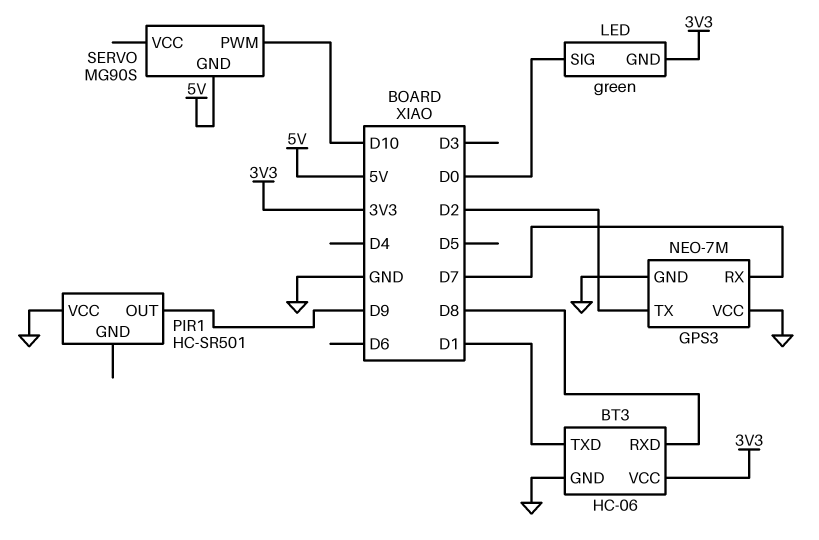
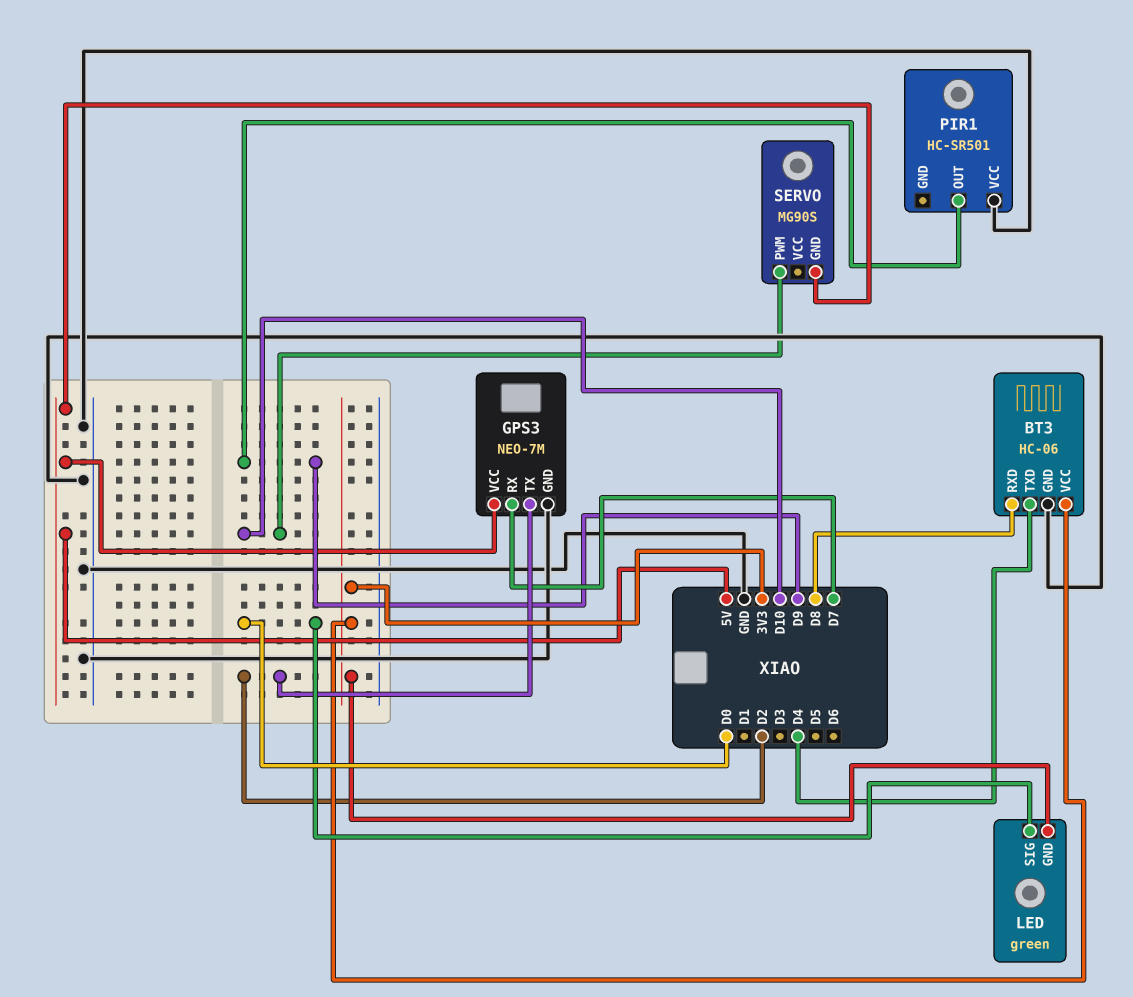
BT3 pin TXD: D1 -> D4
GPS3 pin VCC: GND -> 5V

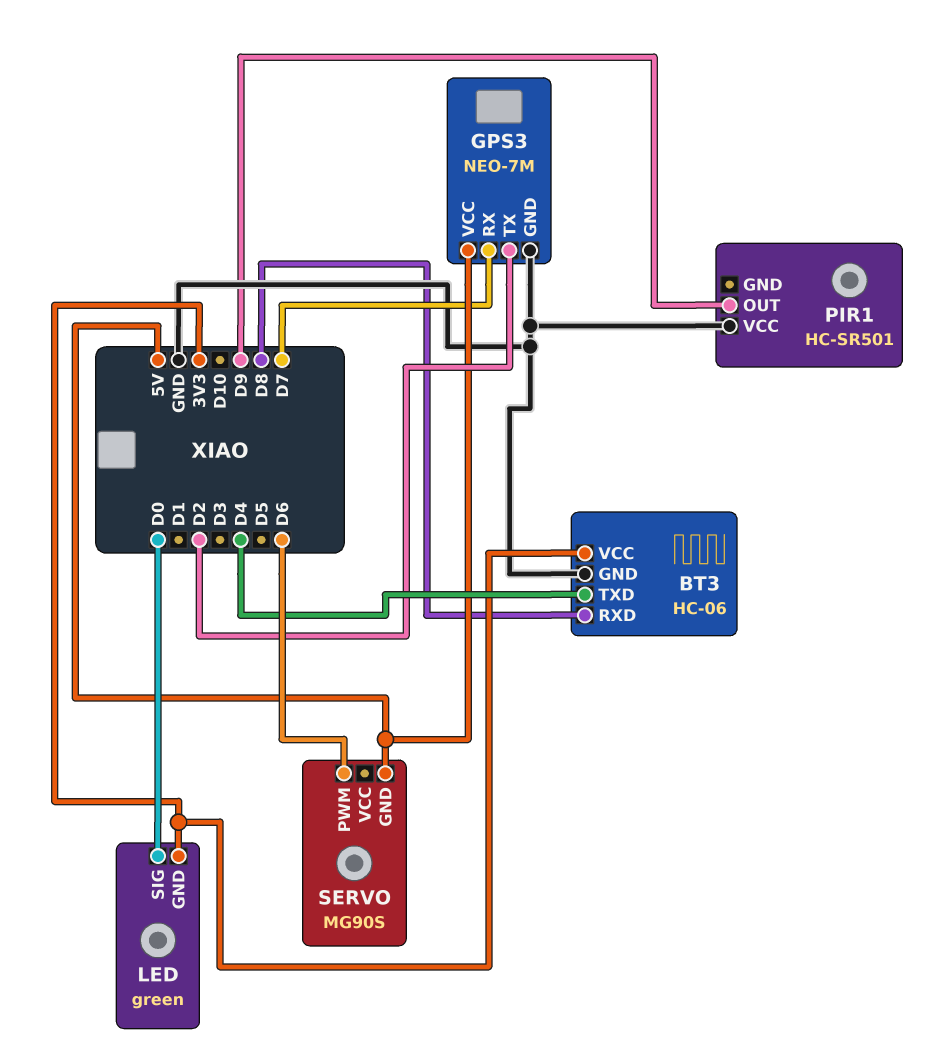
SERVO pin PWM: D10 -> D6

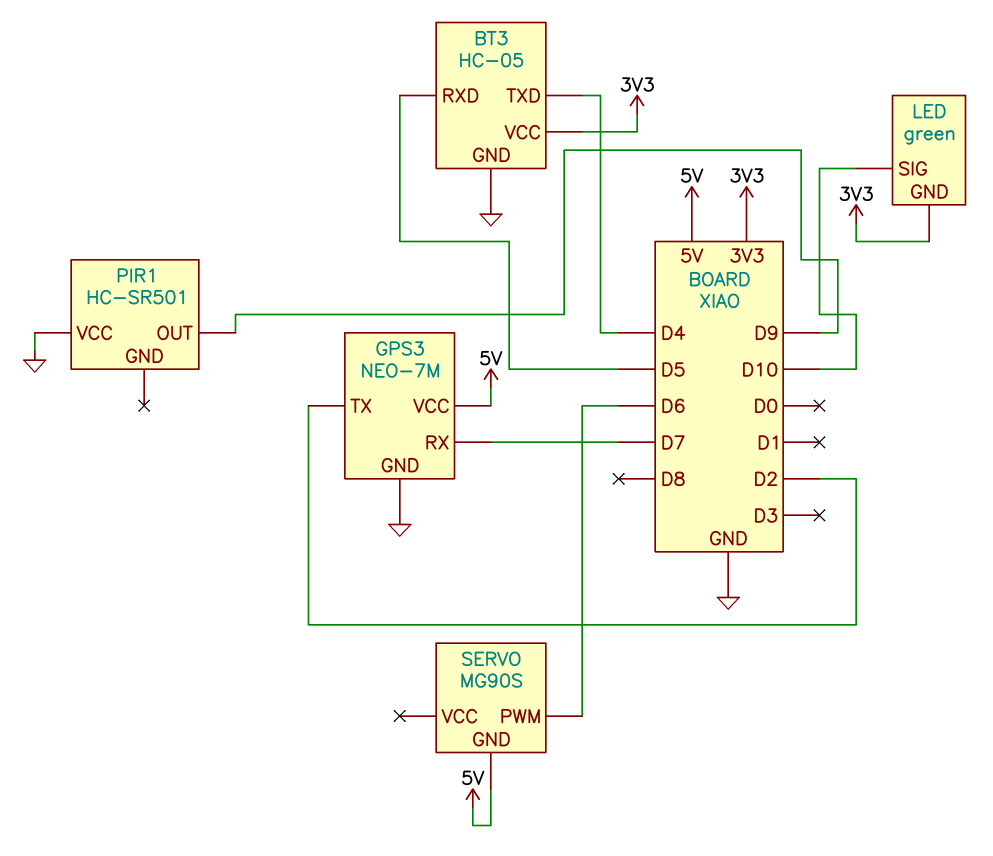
BT3: HC-06 -> HC-05
BT3 pin RXD: D8 -> D5
LED pin SIG: D0 -> D10

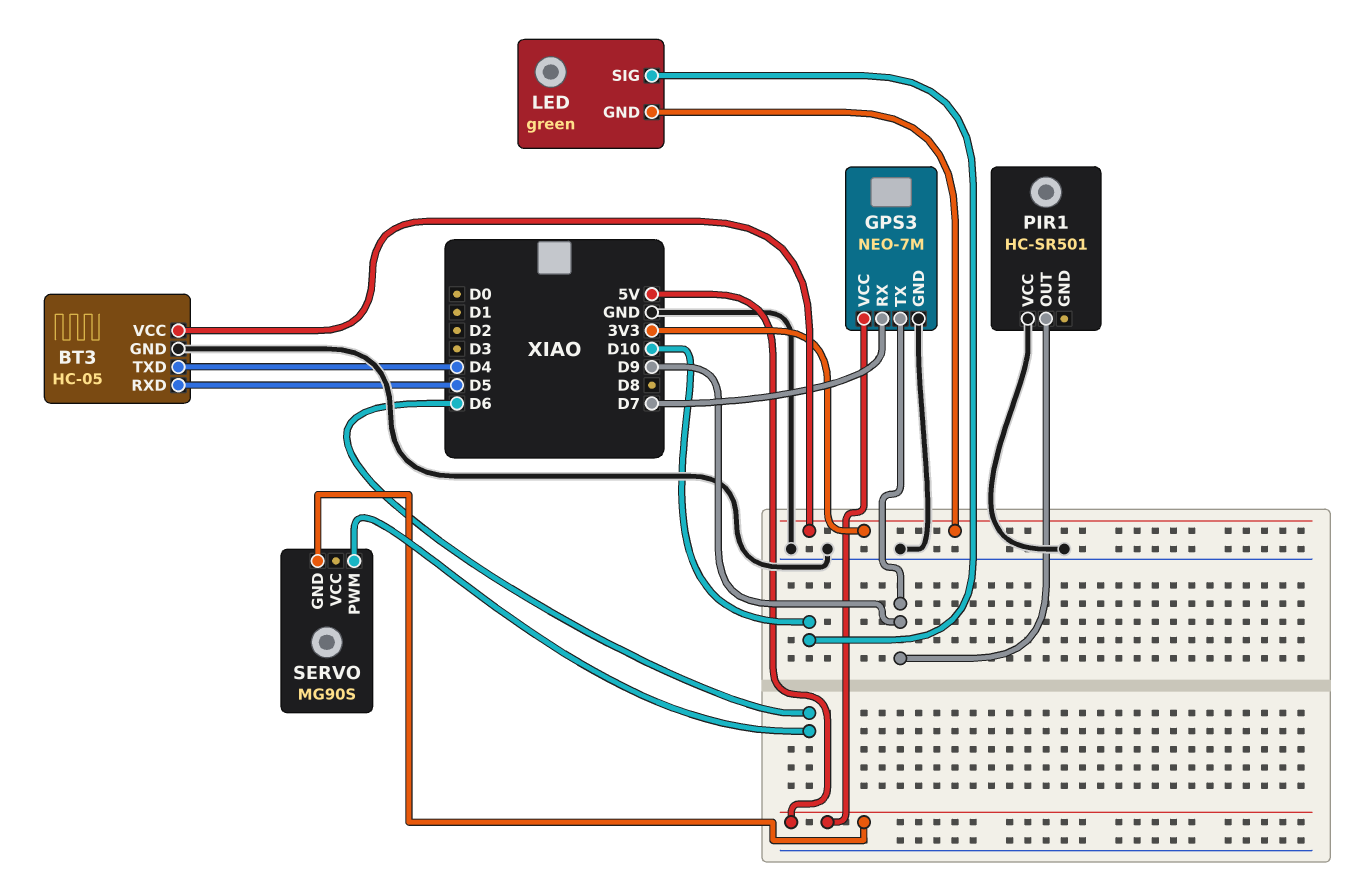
GPS3 pin TX: D2 -> D9

